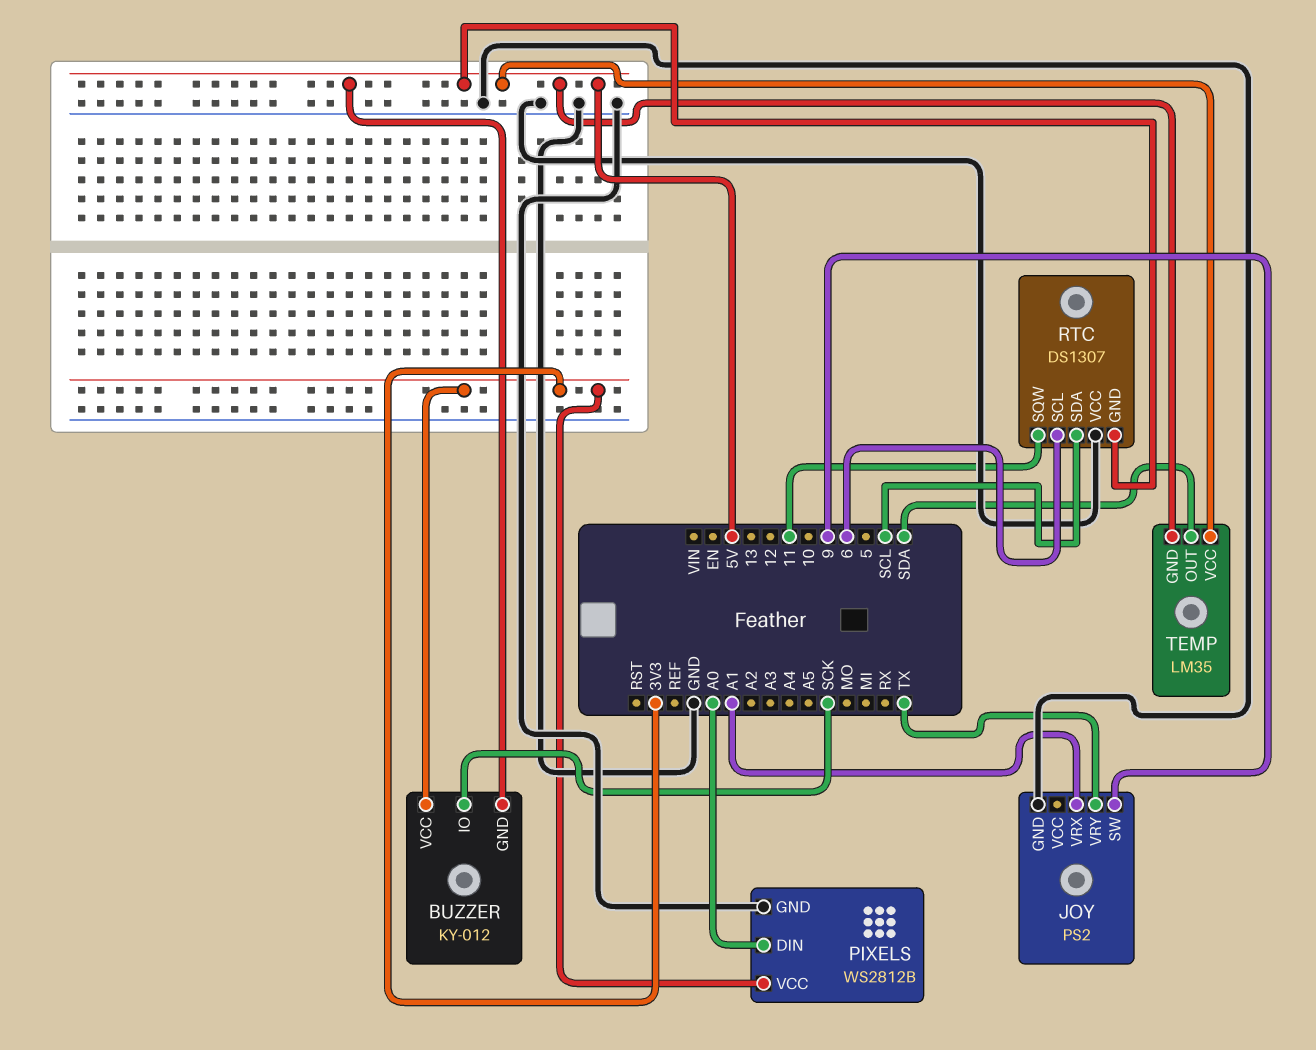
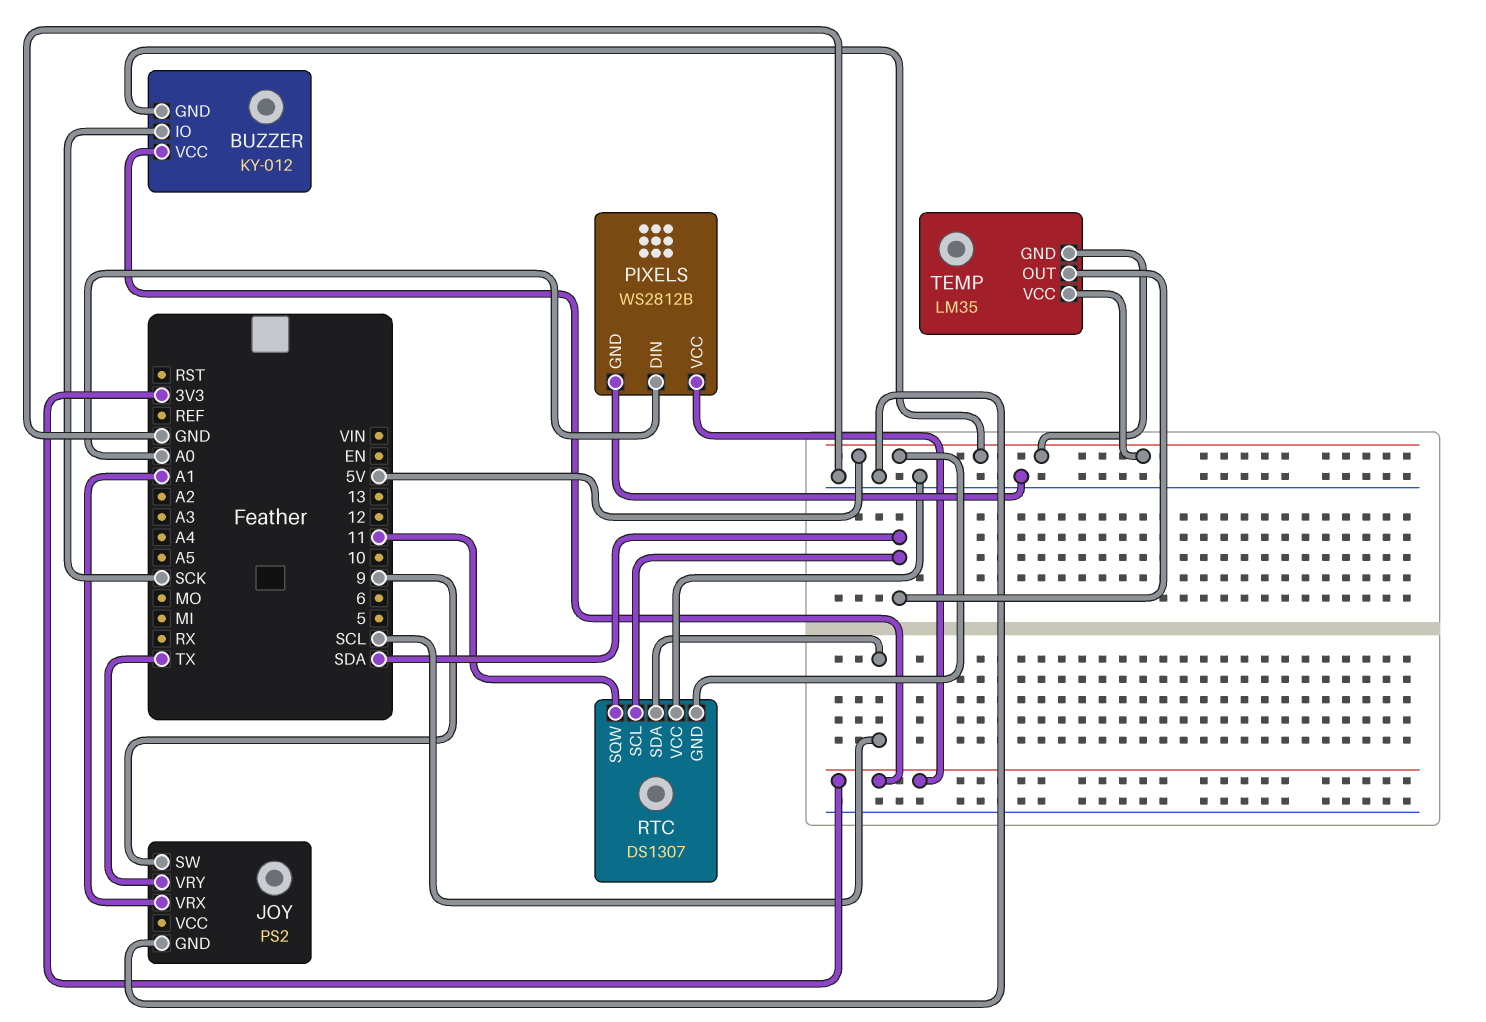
RTC pin SCL: 6 -> SDA

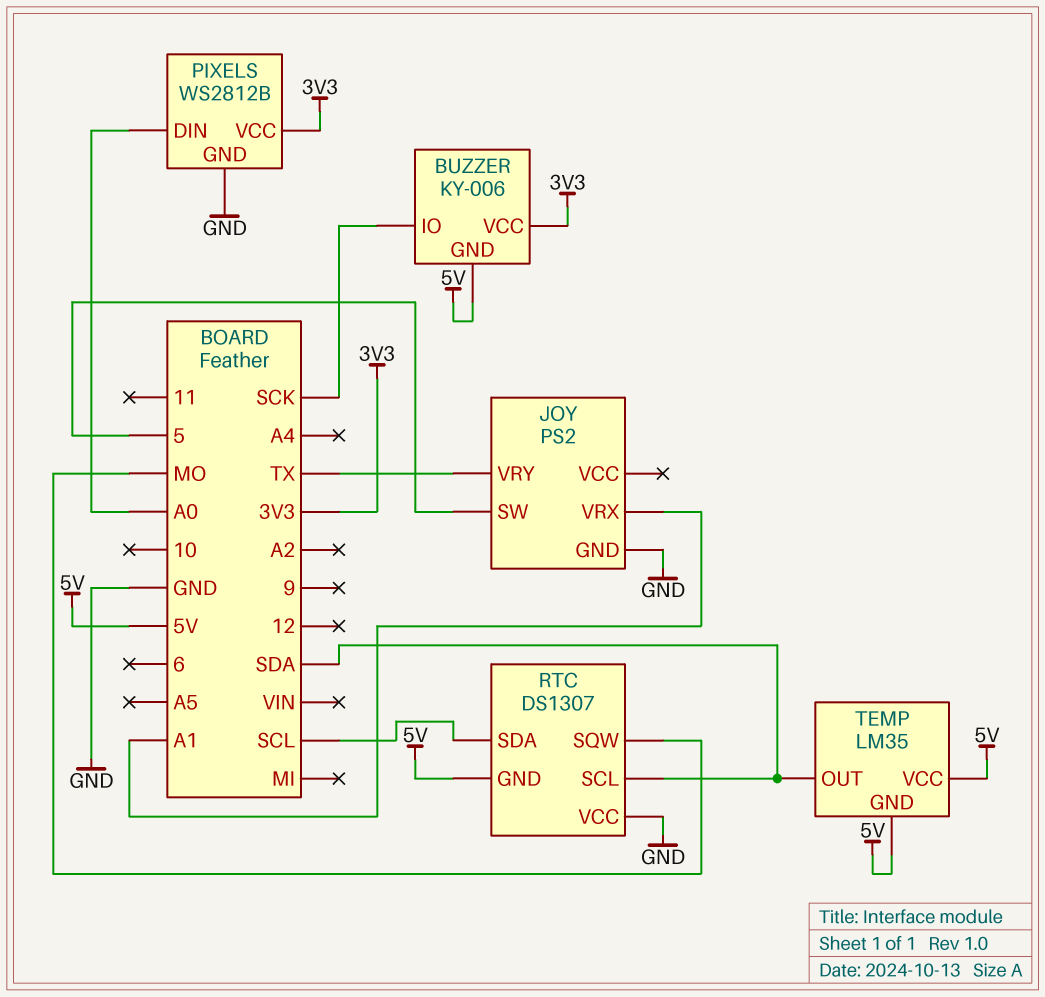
BUZZER: KY-012 -> KY-006
JOY pin SW: 9 -> 5
RTC pin SQW: 11 -> MO

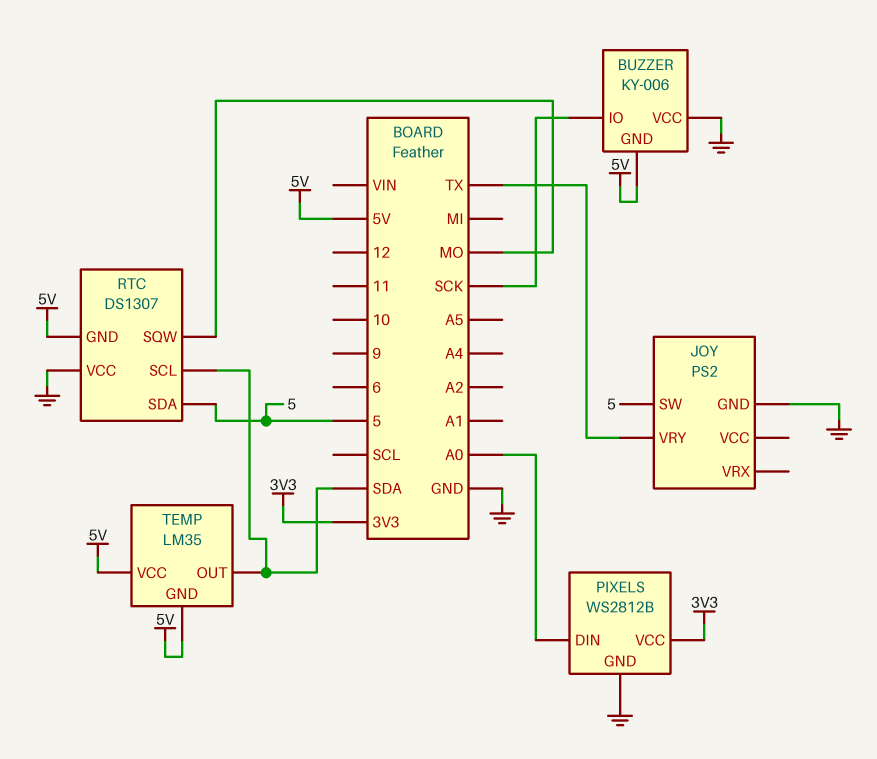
BUZZER pin VCC: 3V3 -> GND
JOY pin VRX: A1 -> none
RTC pin SDA: SCL -> 5

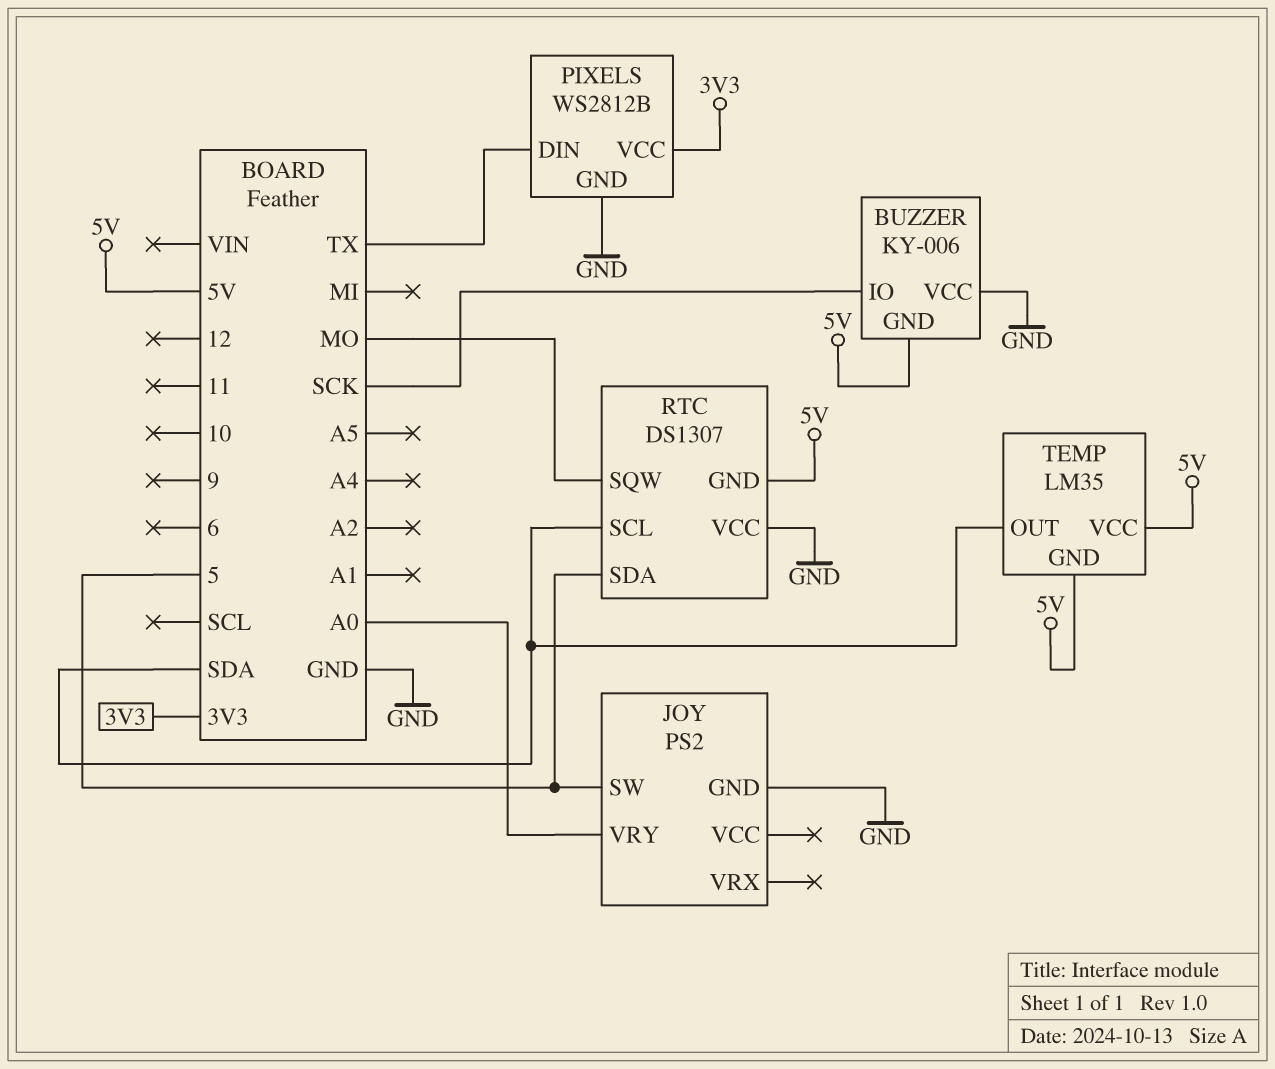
JOY pin VRY: TX -> A0
PIXELS pin DIN: A0 -> TX

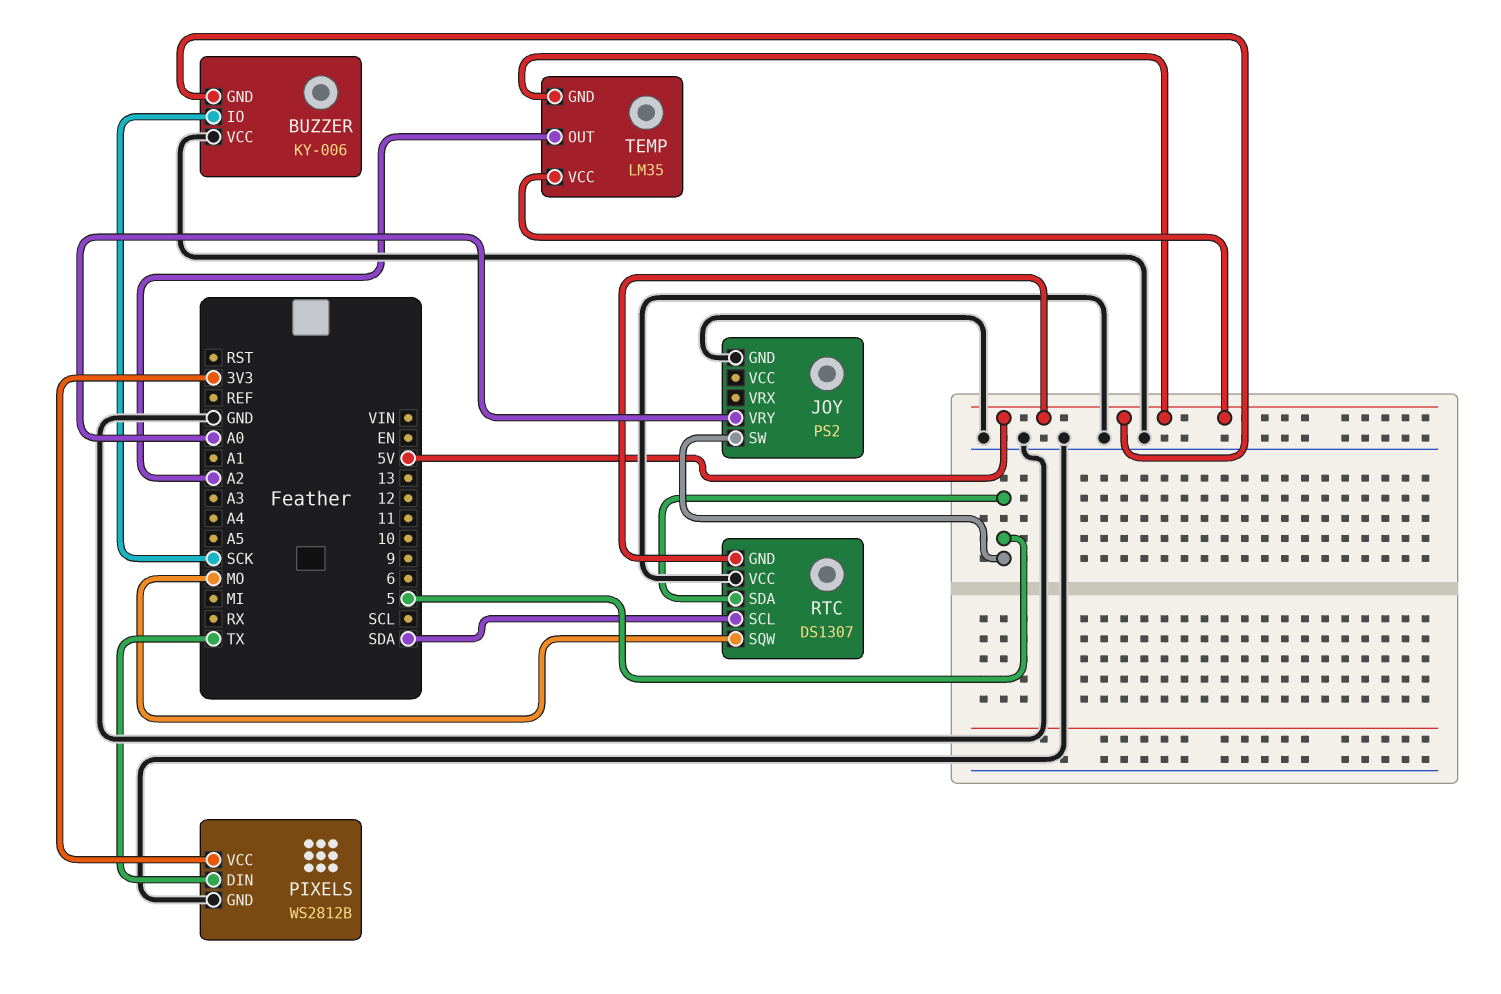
TEMP pin OUT: SDA -> A2

